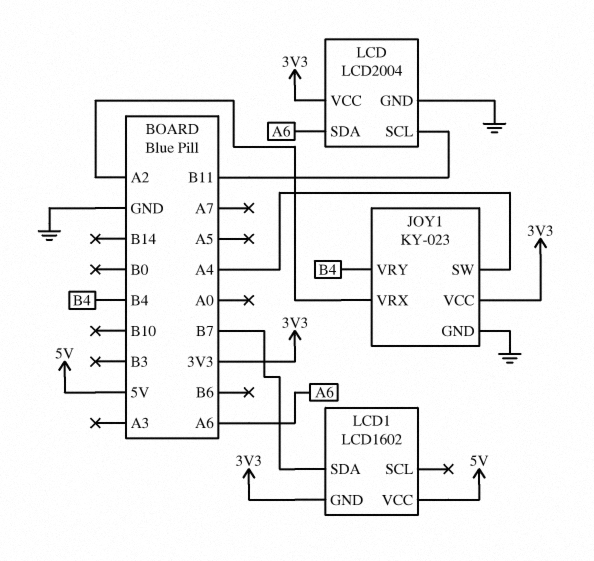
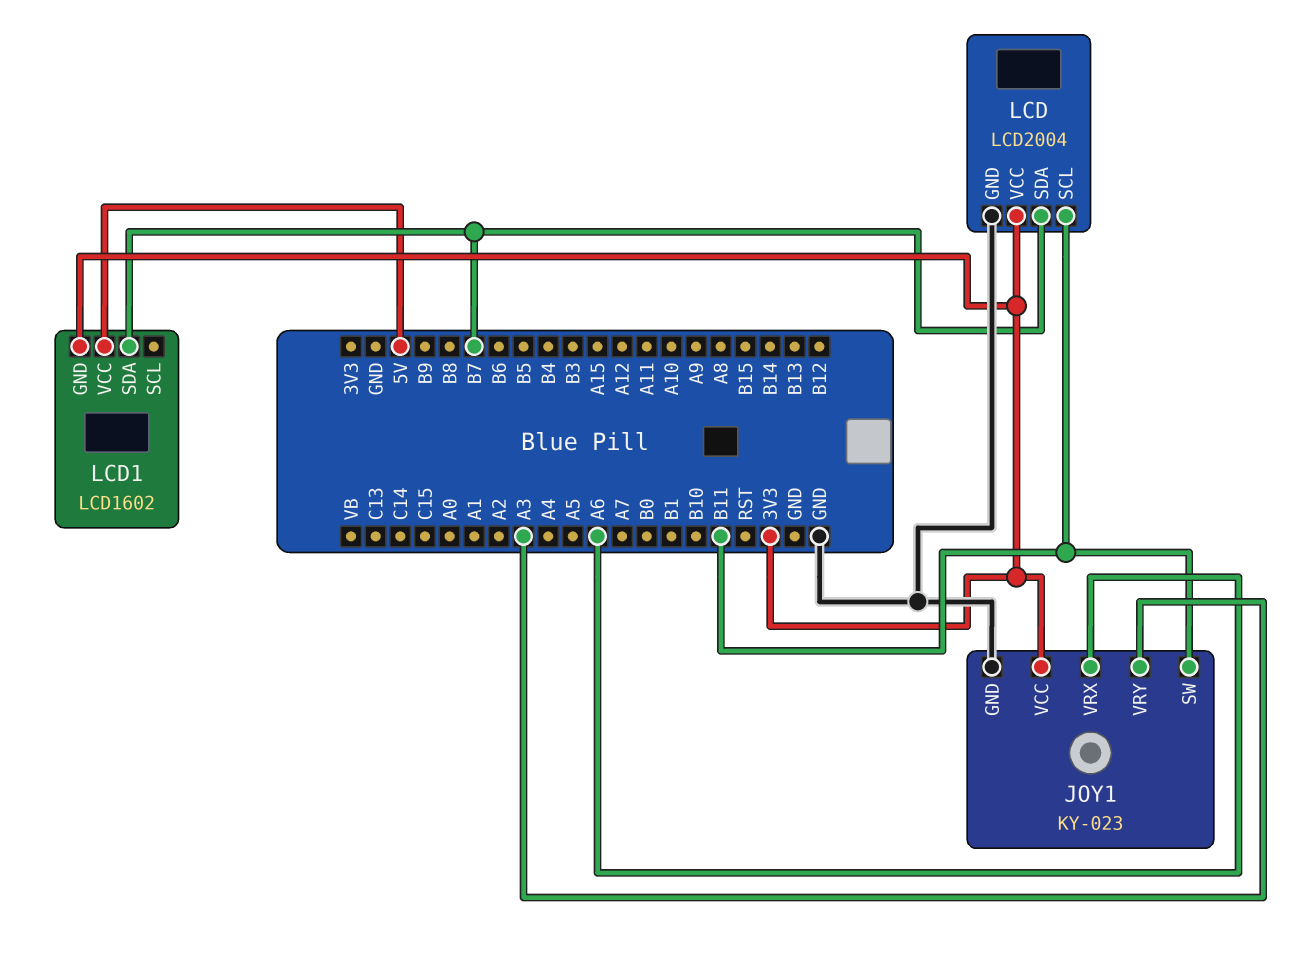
JOY1 pin SW: A4 -> B11
JOY1 pin VRX: A2 -> A6
JOY1 pin VRY: B4 -> A3
LCD pin SDA: A6 -> B7

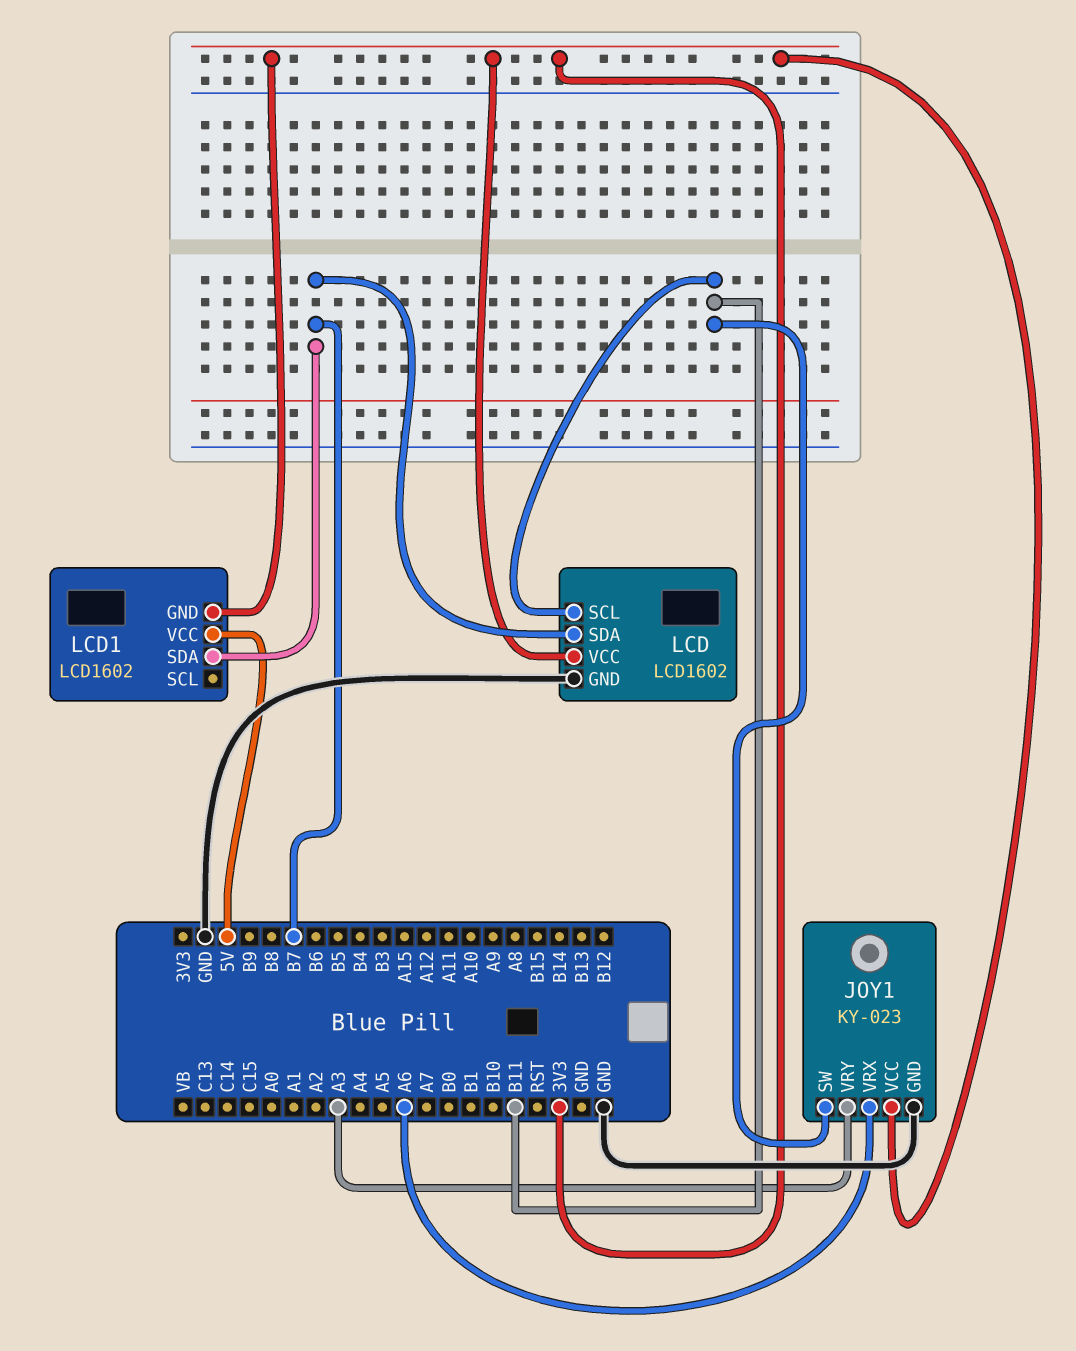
LCD: LCD2004 -> LCD1602

